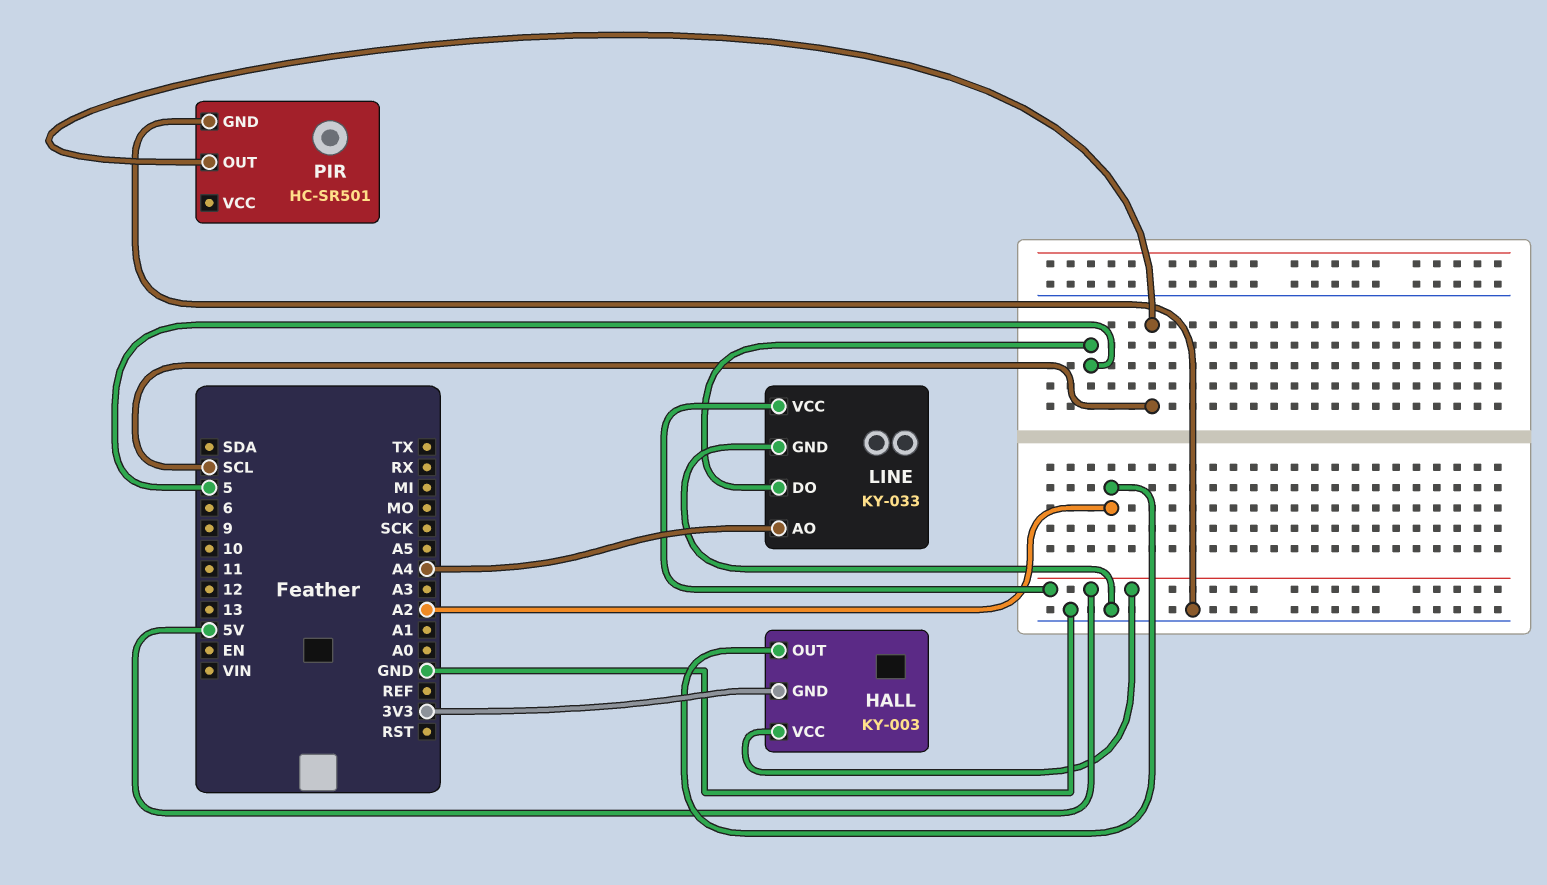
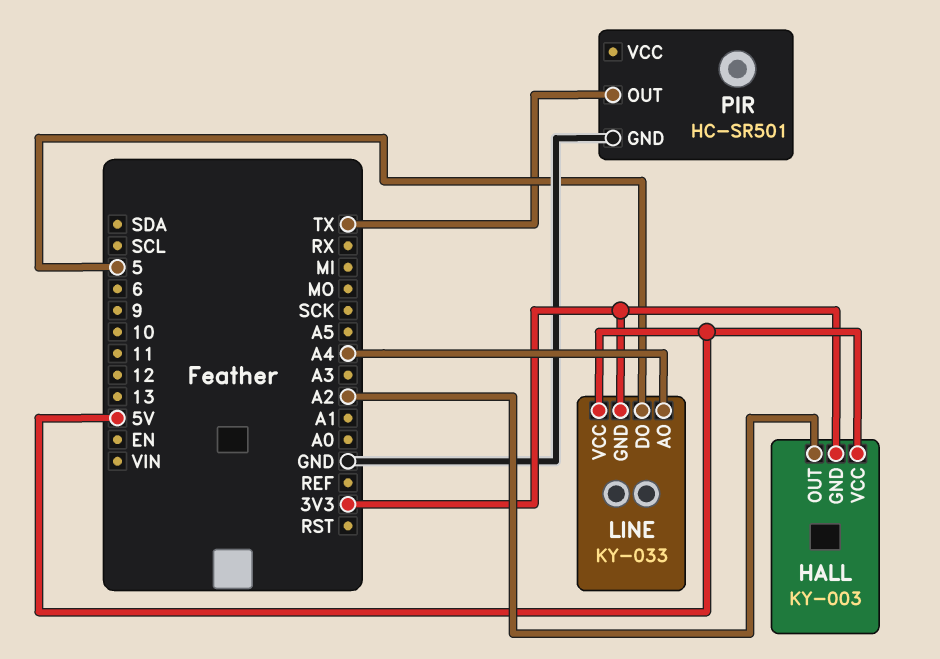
LINE pin GND: GND -> 3V3
PIR pin OUT: SCL -> TX

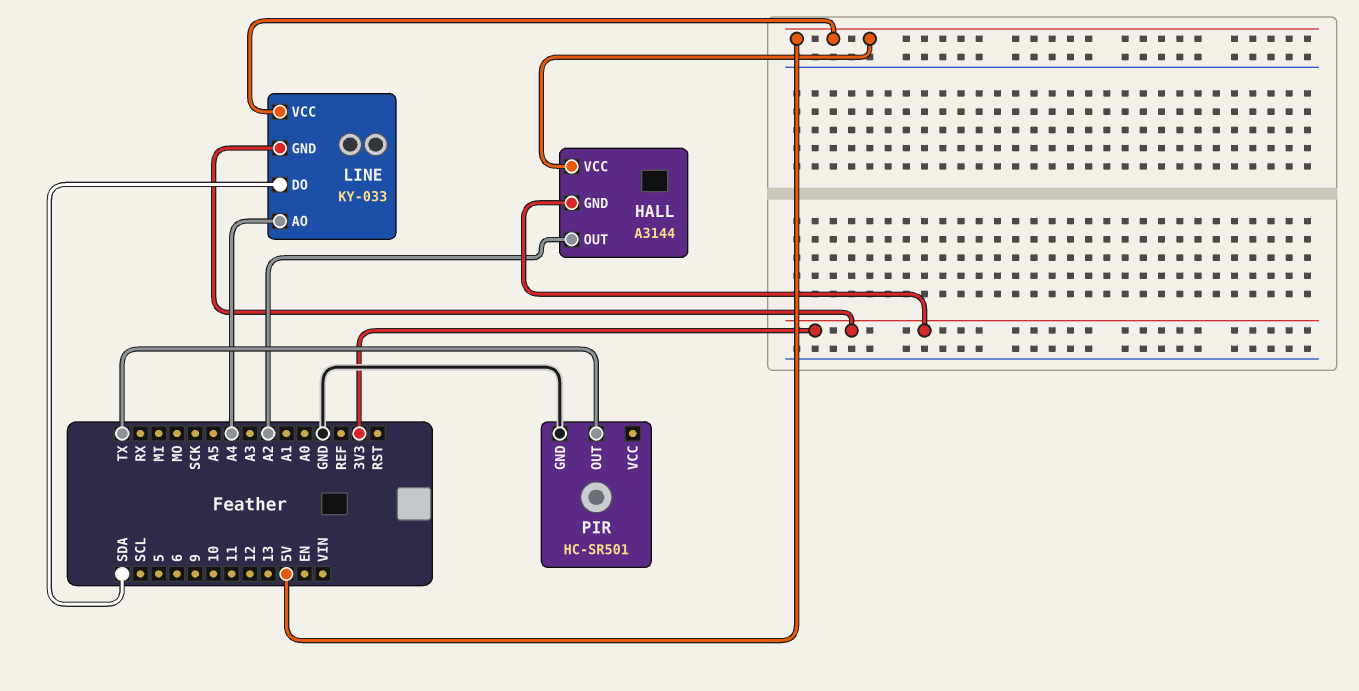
HALL: KY-003 -> A3144
LINE pin DO: 5 -> SDA

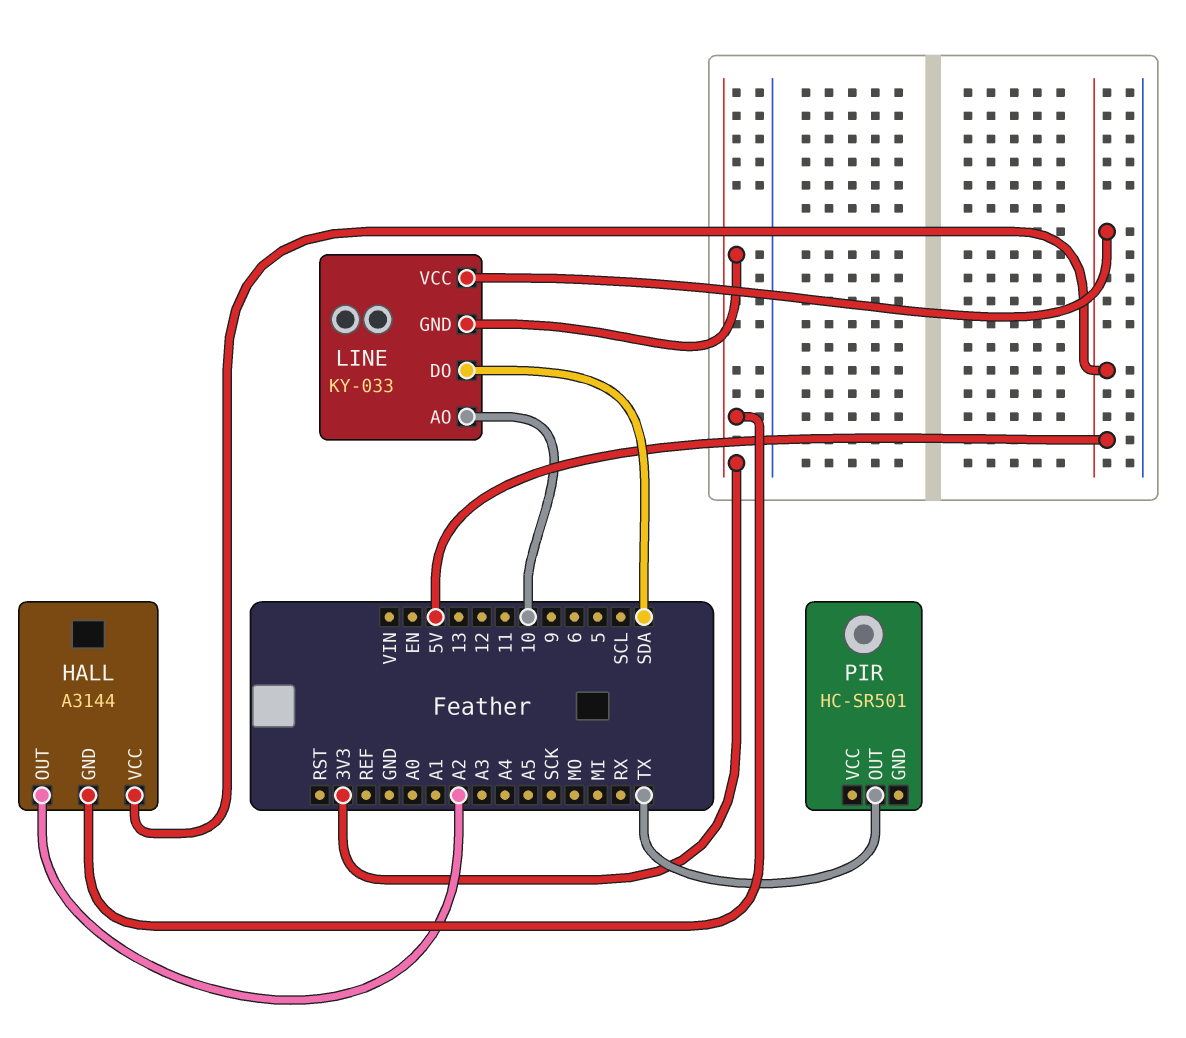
LINE pin AO: A4 -> 10
PIR pin GND: GND -> none

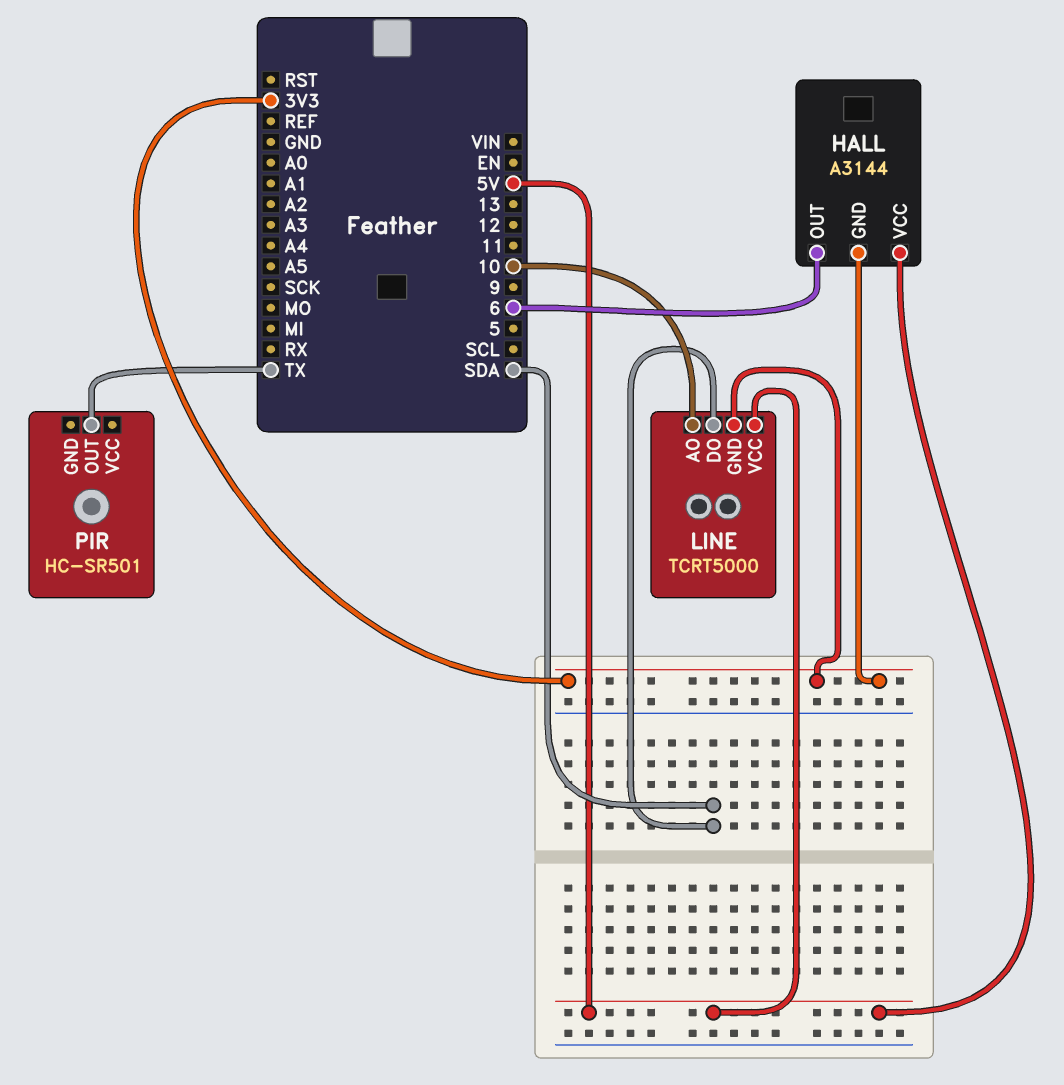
HALL pin OUT: A2 -> 6
LINE: KY-033 -> TCRT5000

